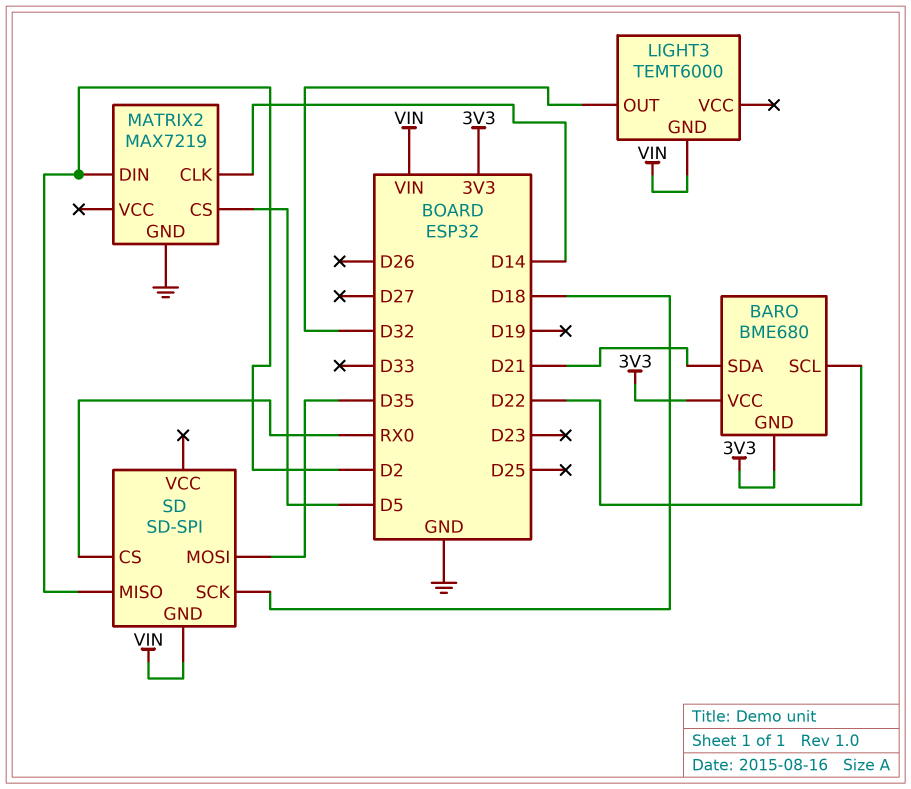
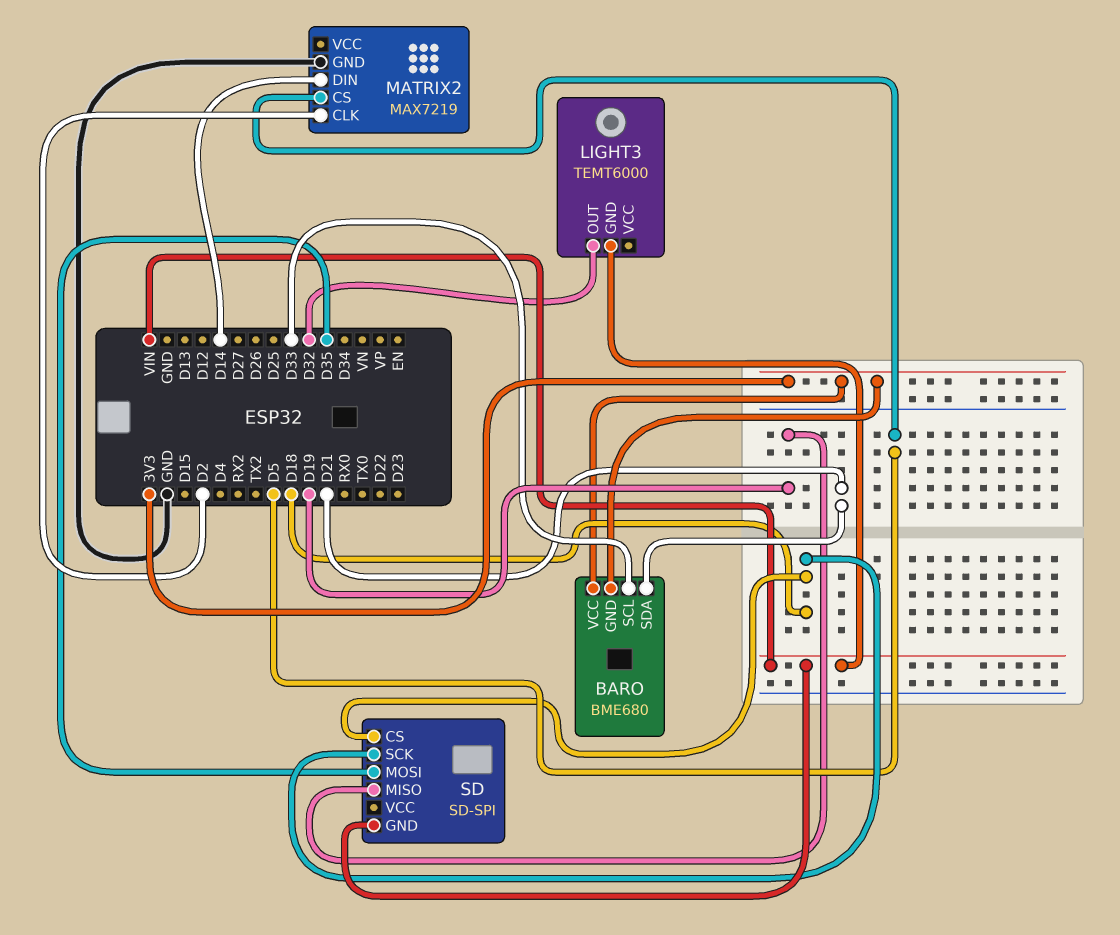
BARO pin SCL: D22 -> D33
MATRIX2 pin CLK: D14 -> D2
MATRIX2 pin DIN: D2 -> D14
SD pin CS: RX0 -> D18
SD pin MISO: D2 -> D19

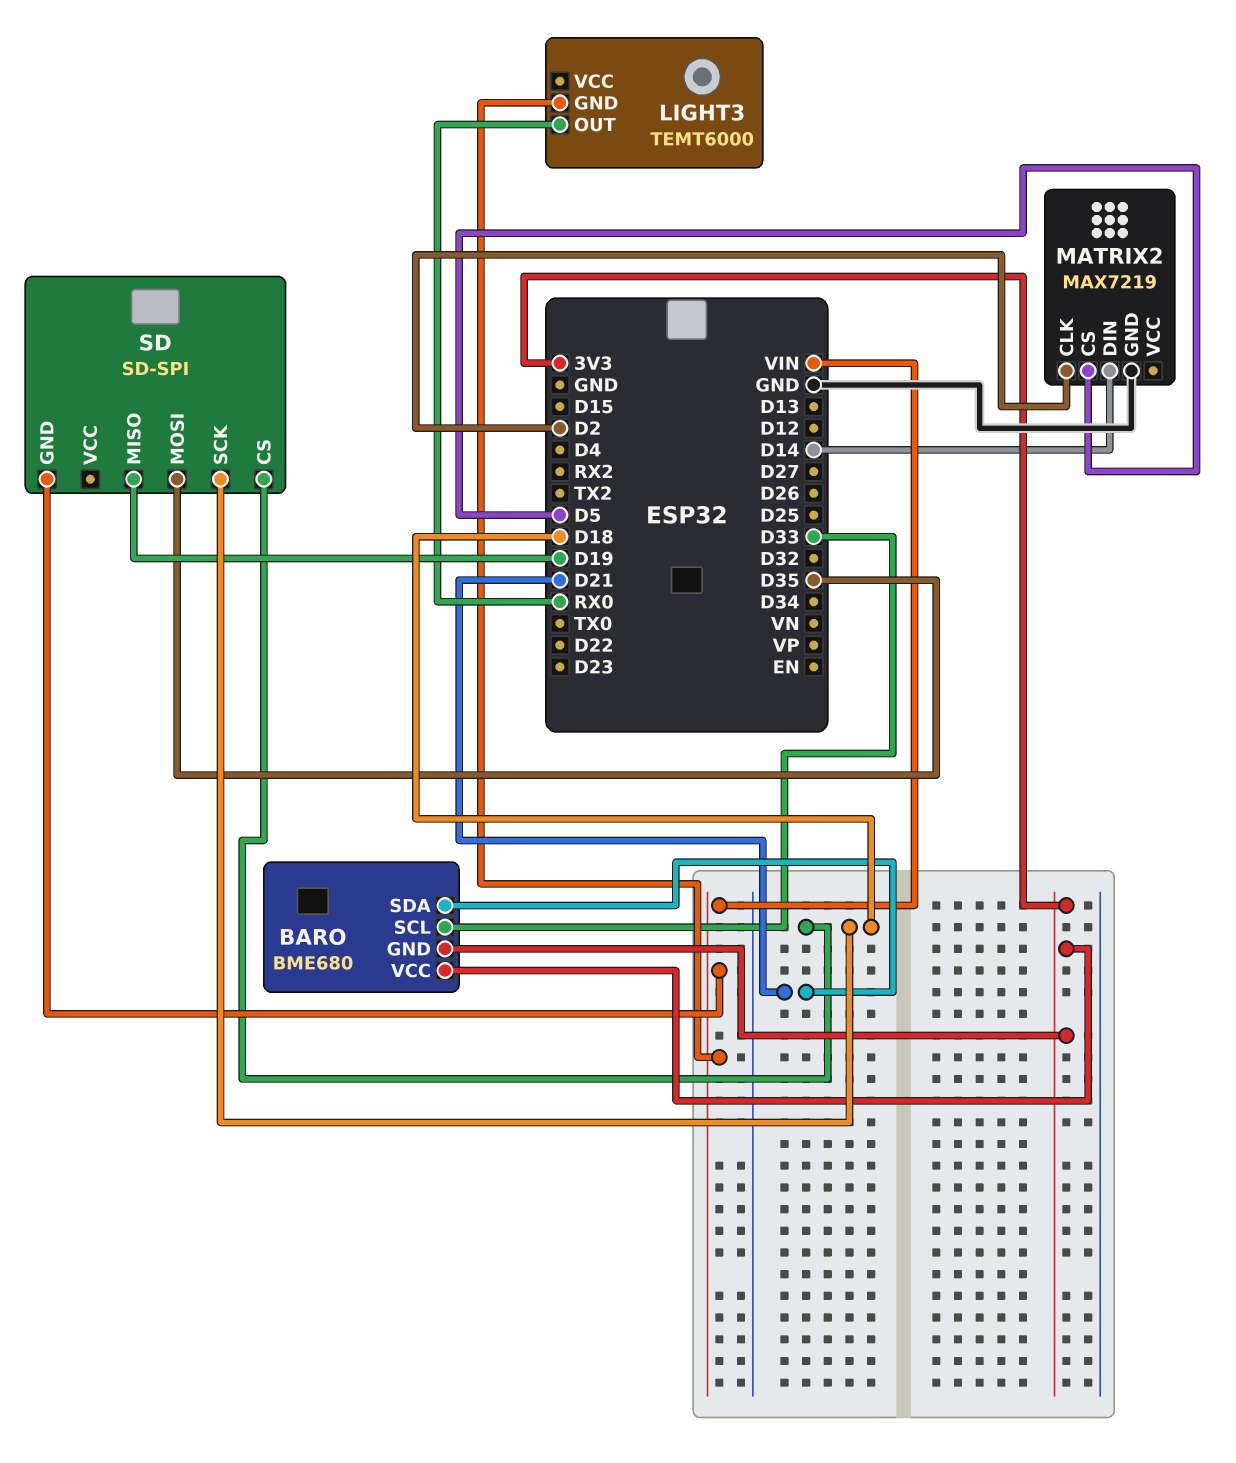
LIGHT3 pin OUT: D32 -> RX0

